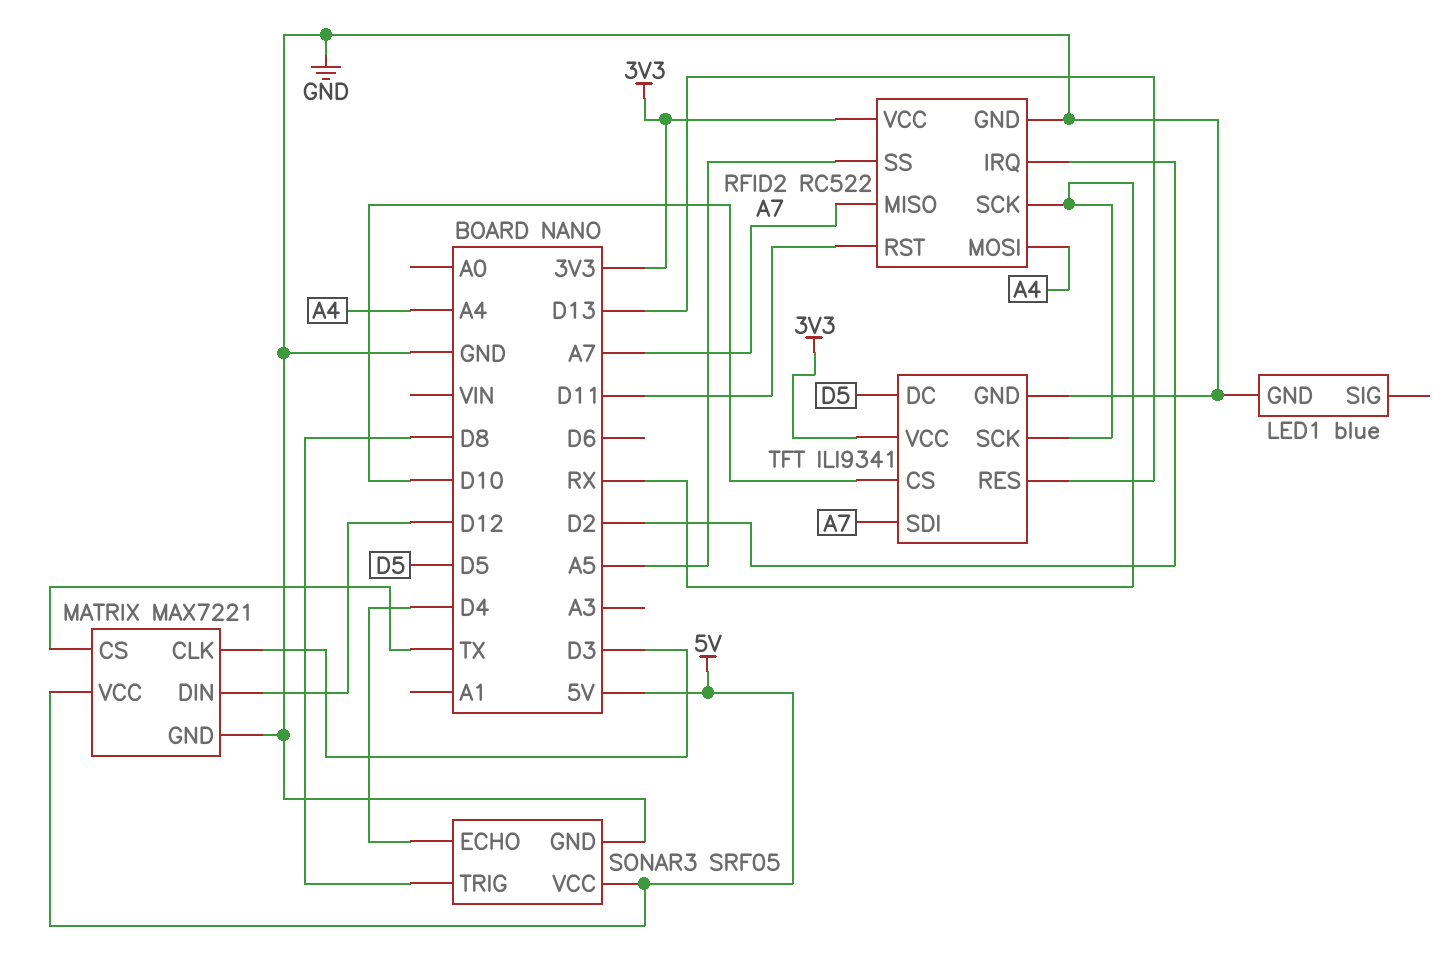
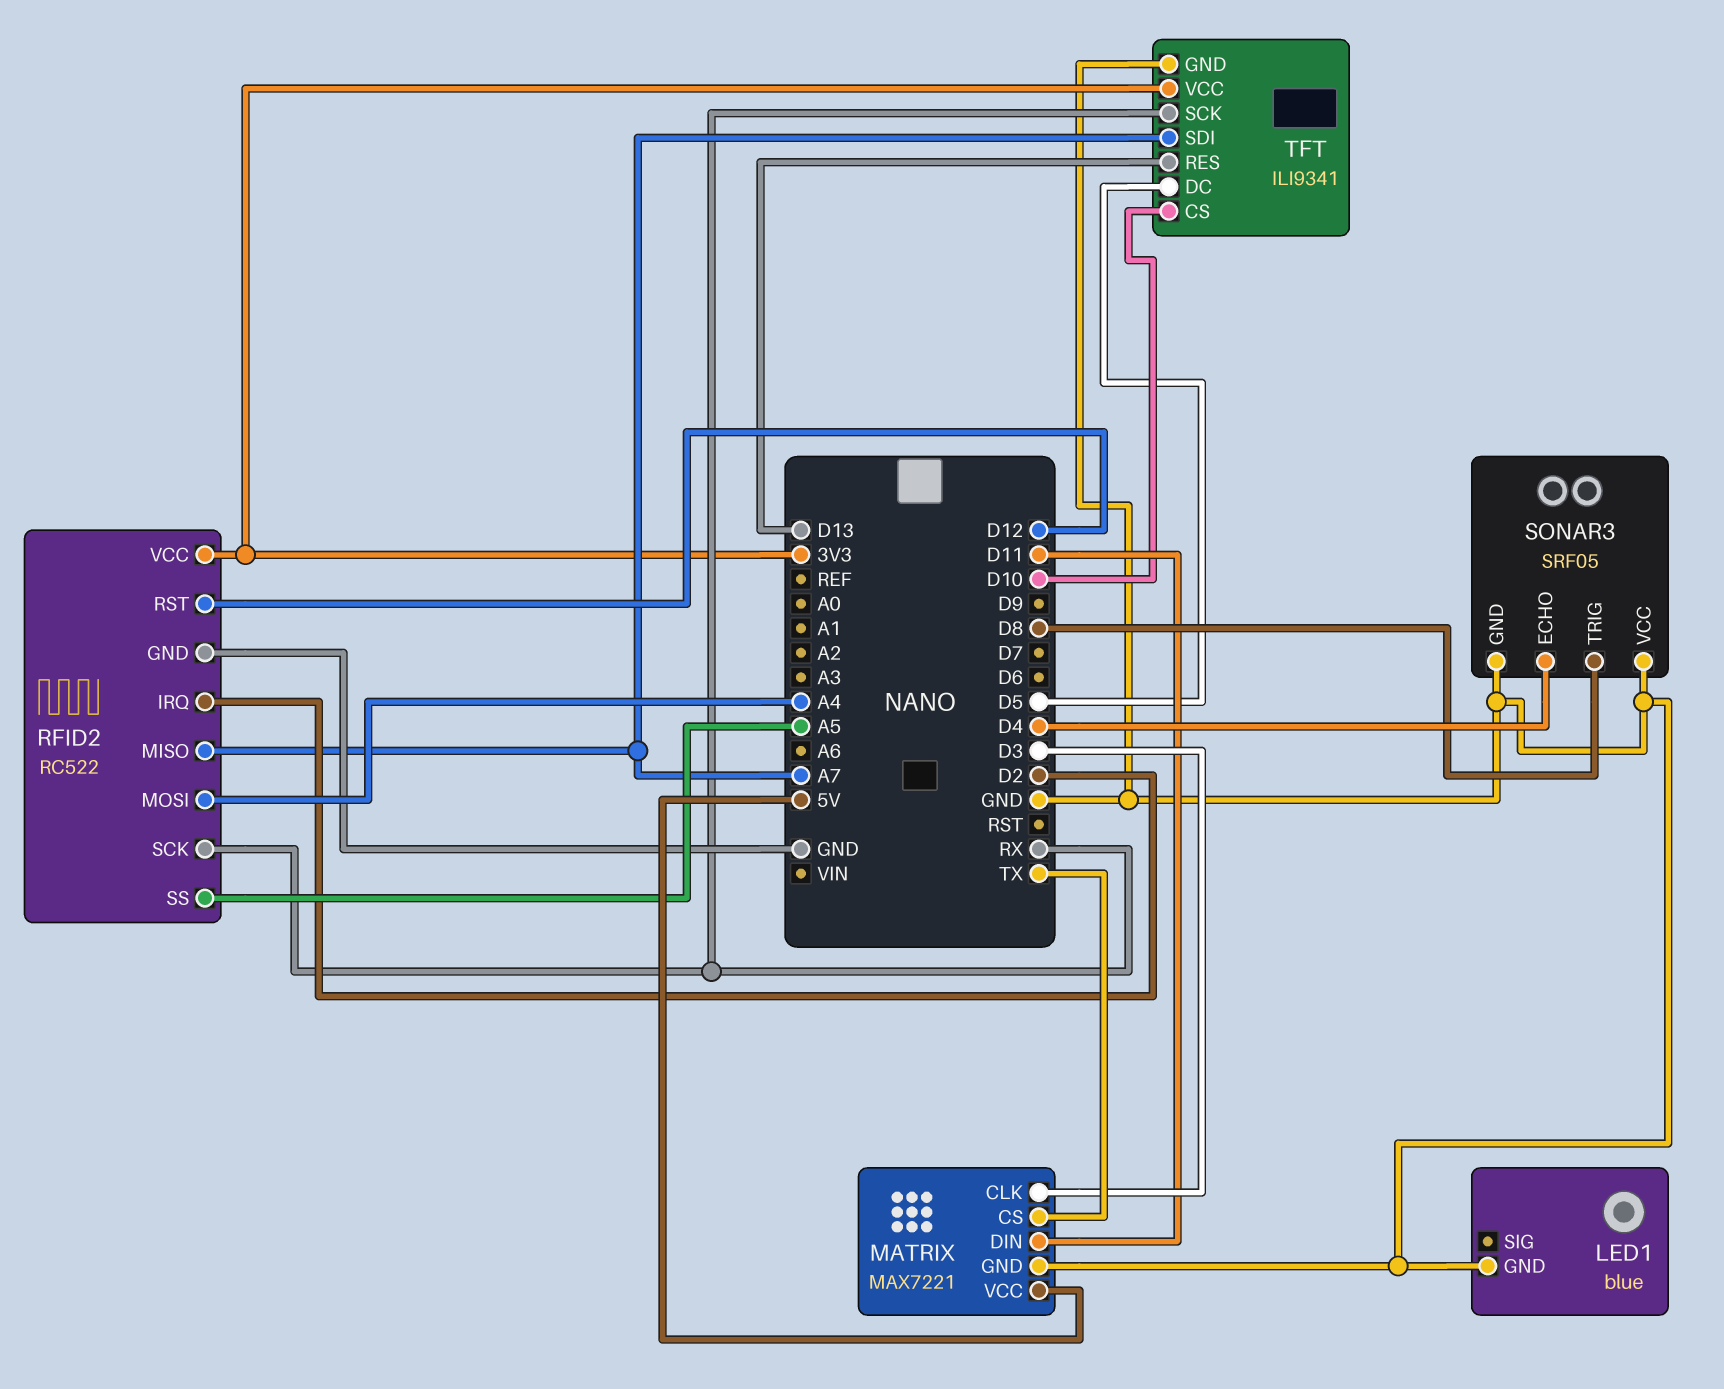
MATRIX pin DIN: D12 -> D11
RFID2 pin RST: D11 -> D12
SONAR3 pin VCC: 5V -> GND

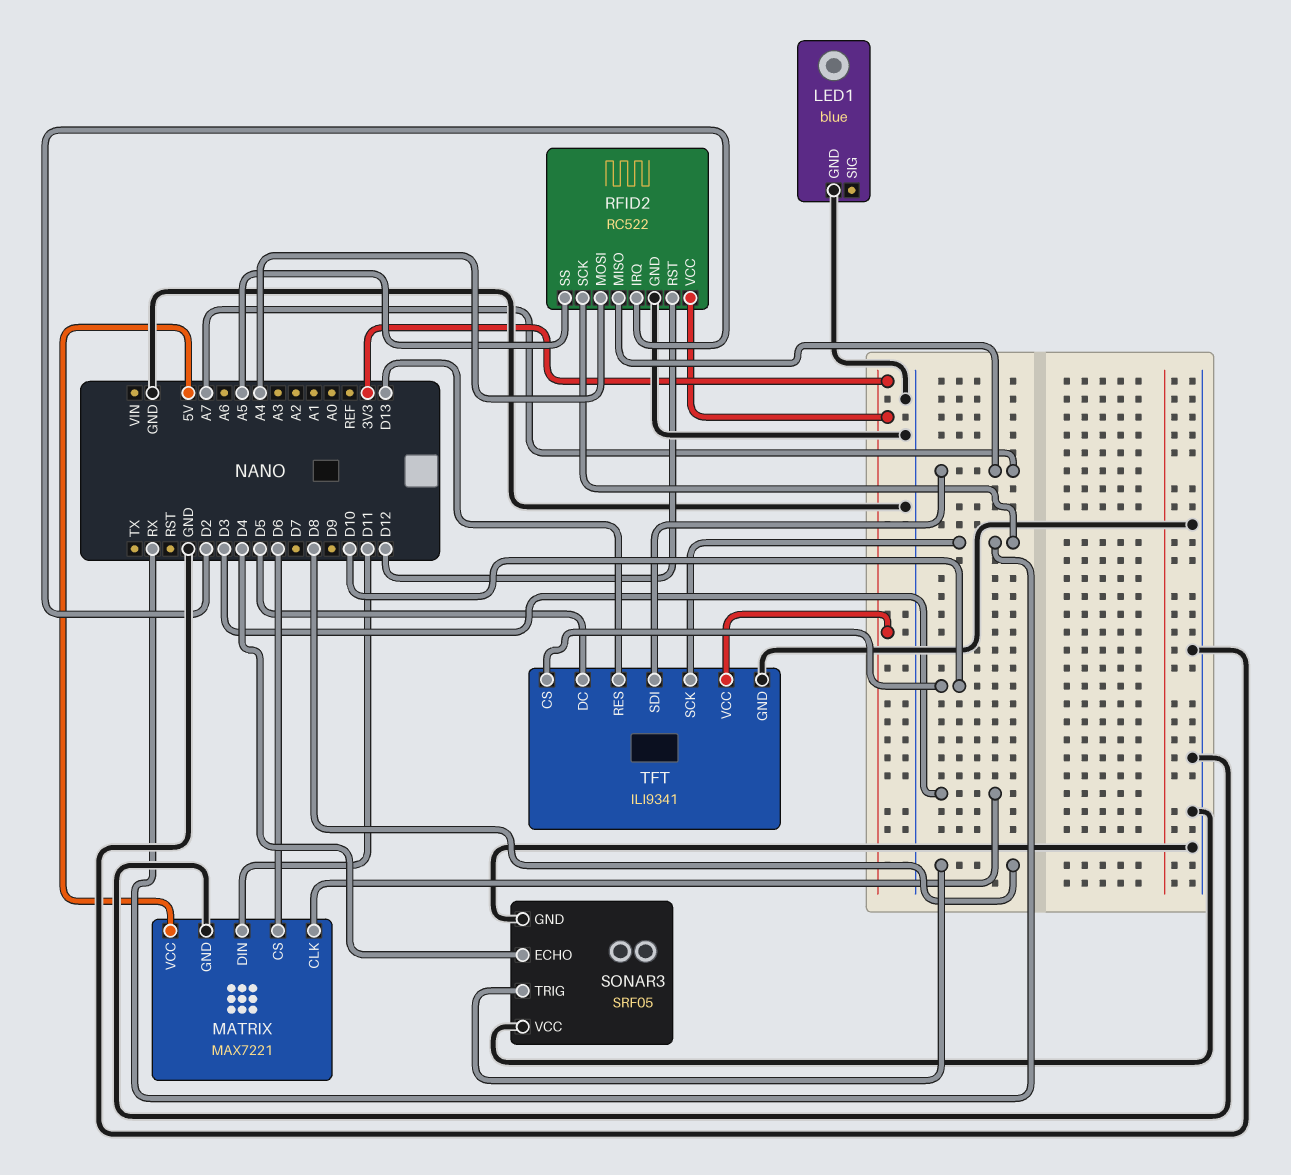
MATRIX pin CS: TX -> D6

